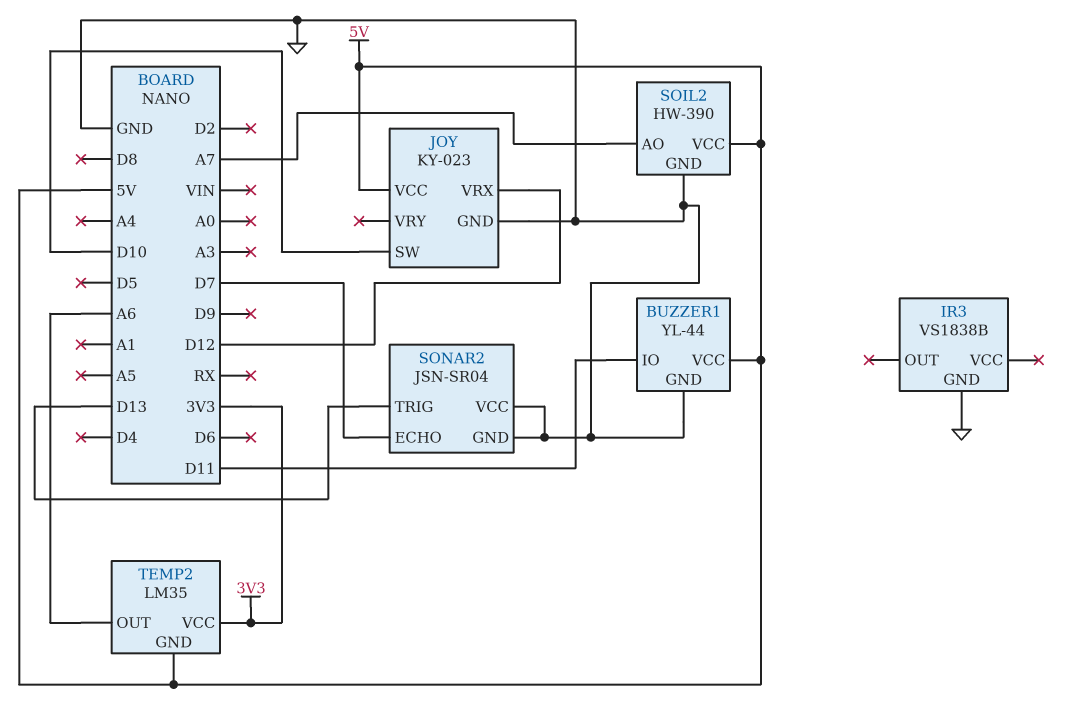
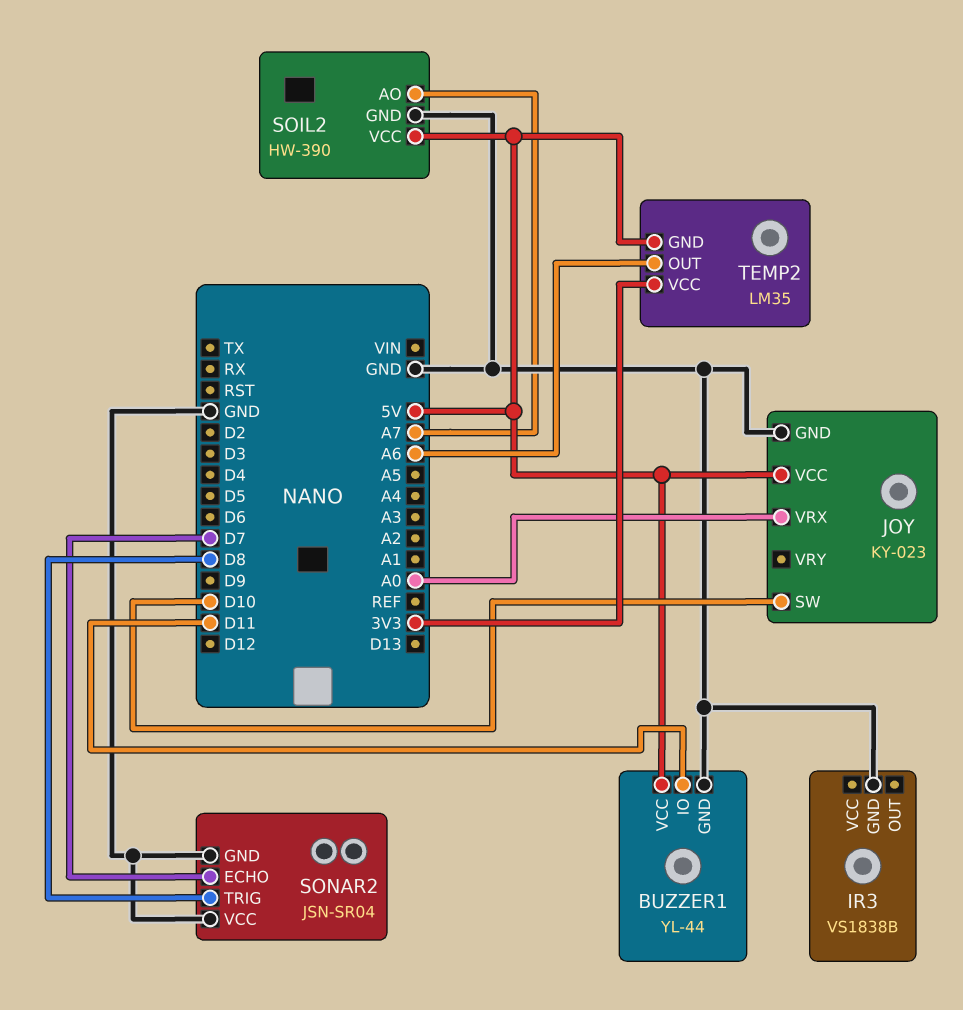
JOY pin VRX: D12 -> A0
SONAR2 pin TRIG: D13 -> D8

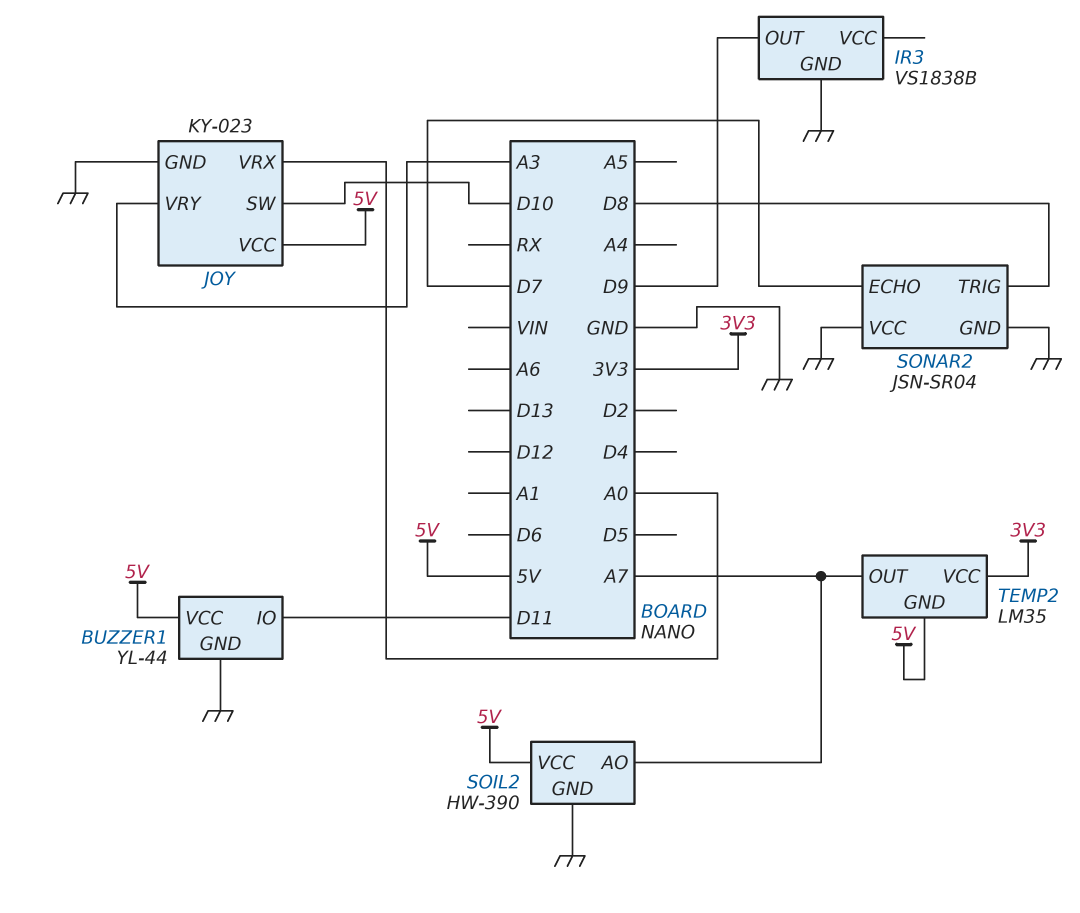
IR3 pin OUT: none -> D9
JOY pin VRY: none -> A3
TEMP2 pin OUT: A6 -> A7

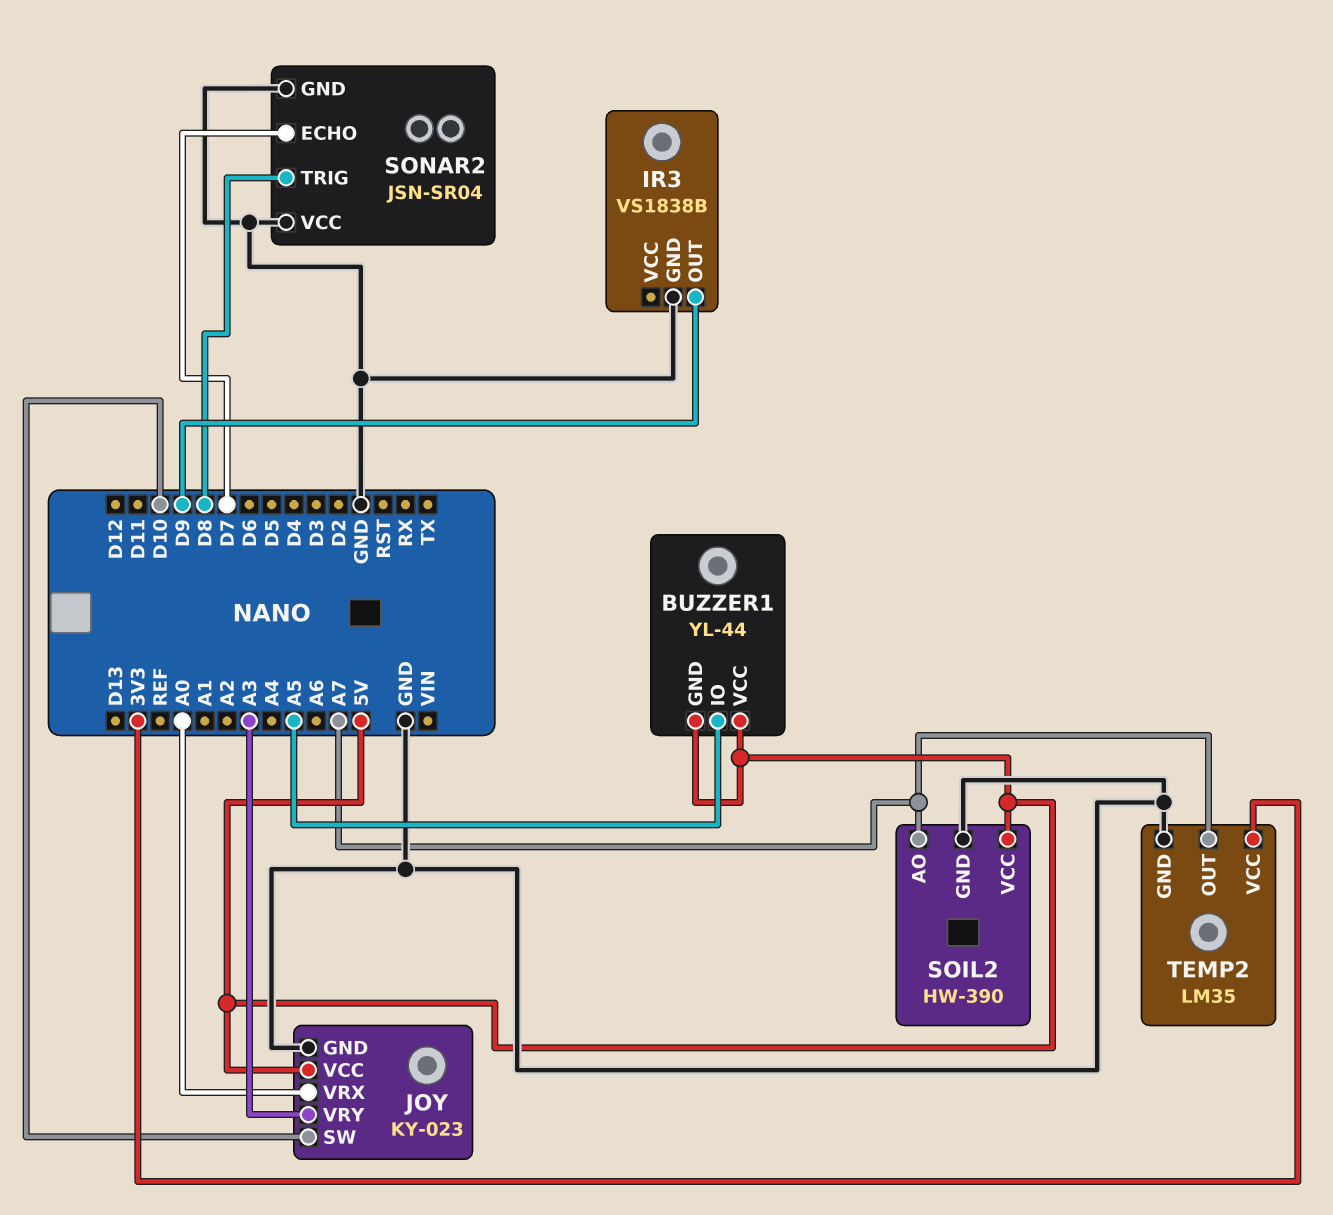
BUZZER1 pin GND: GND -> 5V
BUZZER1 pin IO: D11 -> A5
TEMP2 pin GND: 5V -> GND

